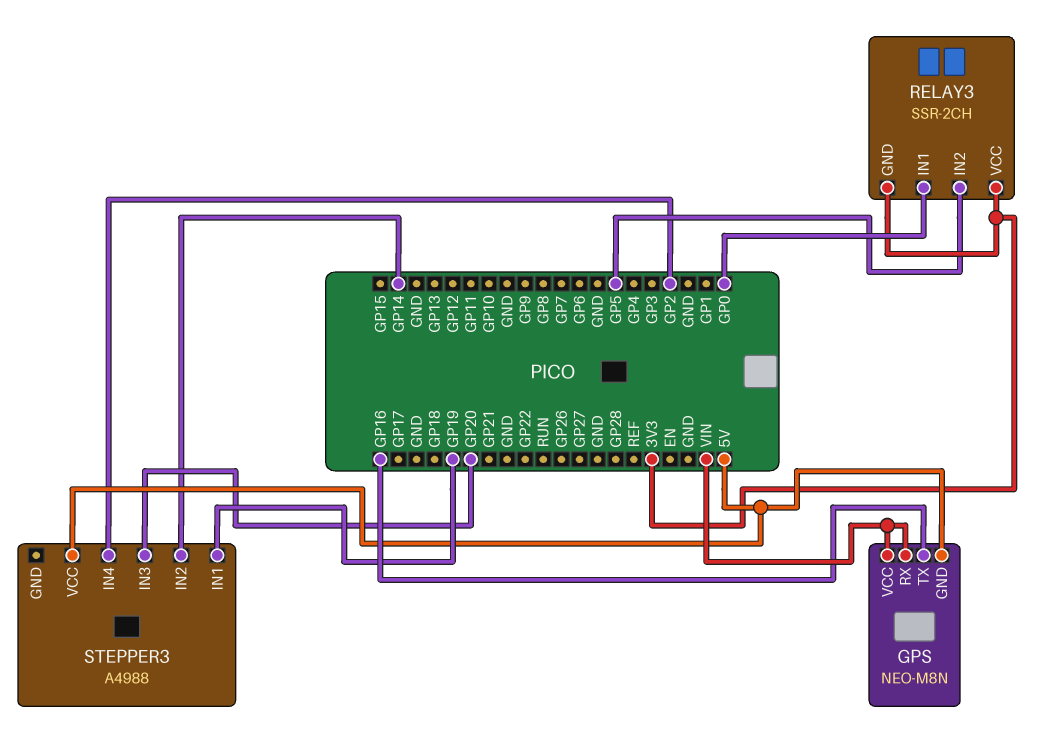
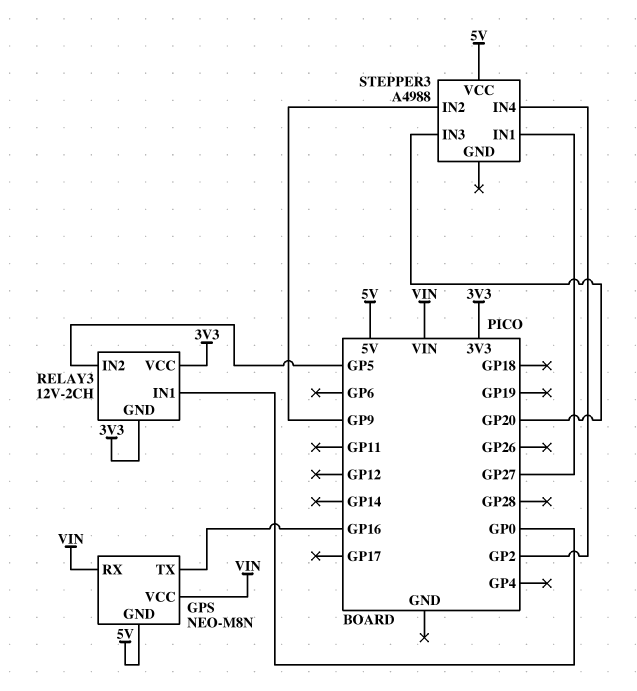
RELAY3: SSR-2CH -> 12V-2CH
STEPPER3 pin IN1: GP19 -> GP27
STEPPER3 pin IN2: GP14 -> GP9

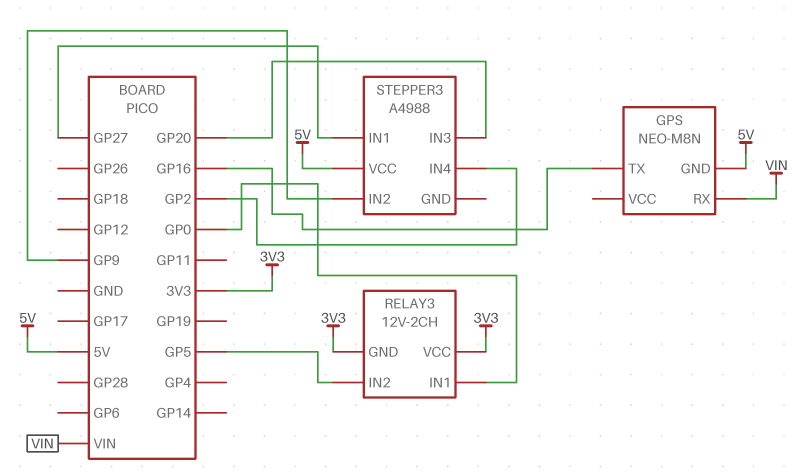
GPS pin VCC: VIN -> none

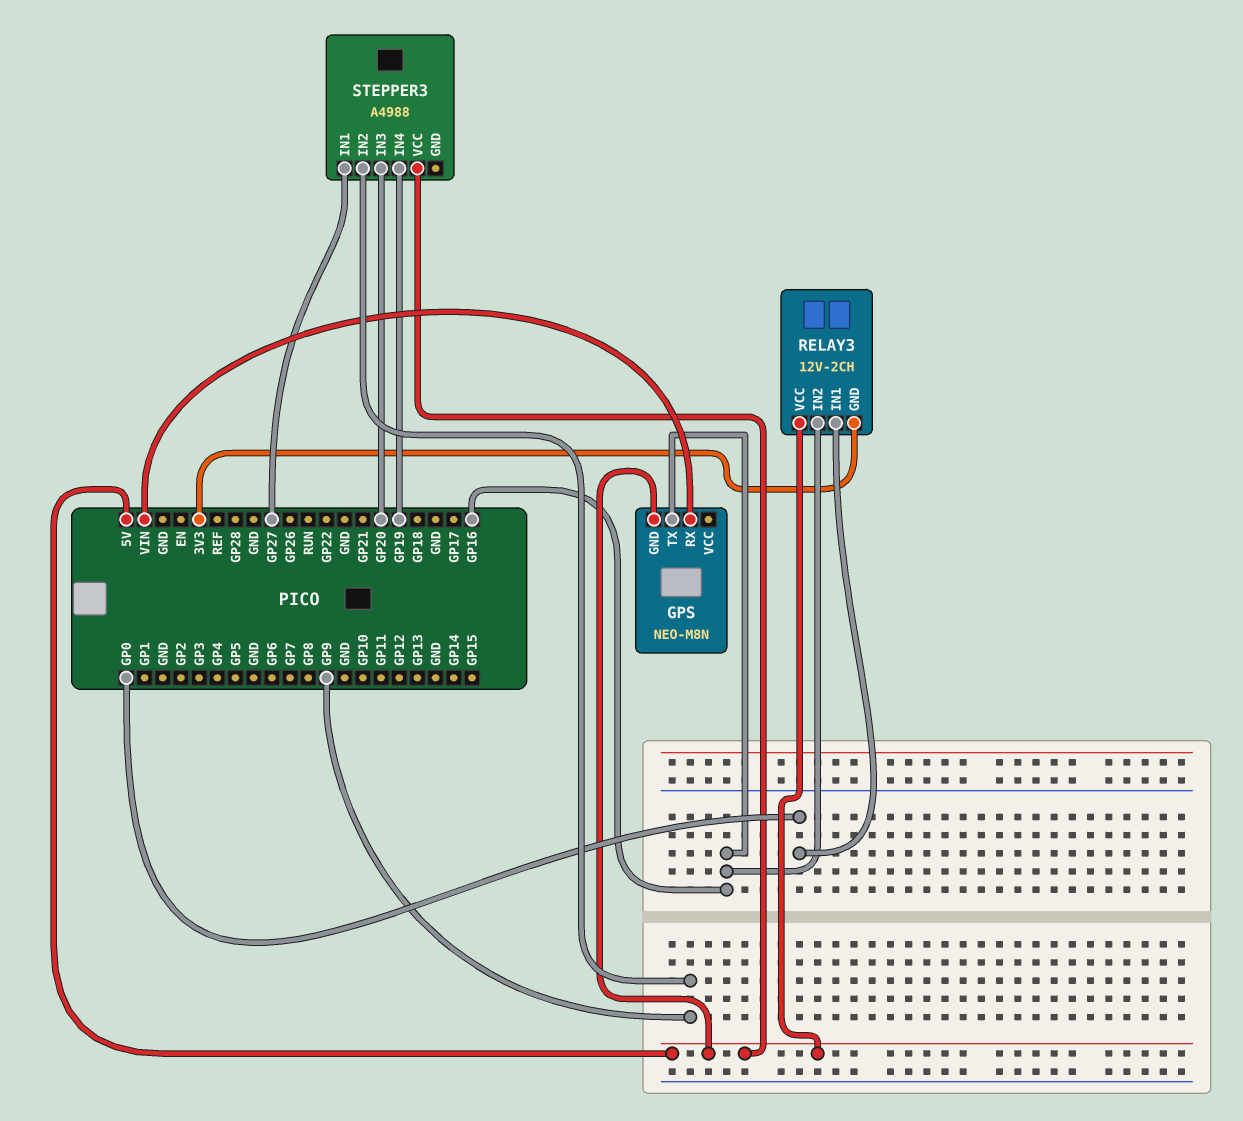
RELAY3 pin IN2: GP5 -> GP16
RELAY3 pin VCC: 3V3 -> 5V
STEPPER3 pin IN4: GP2 -> GP19

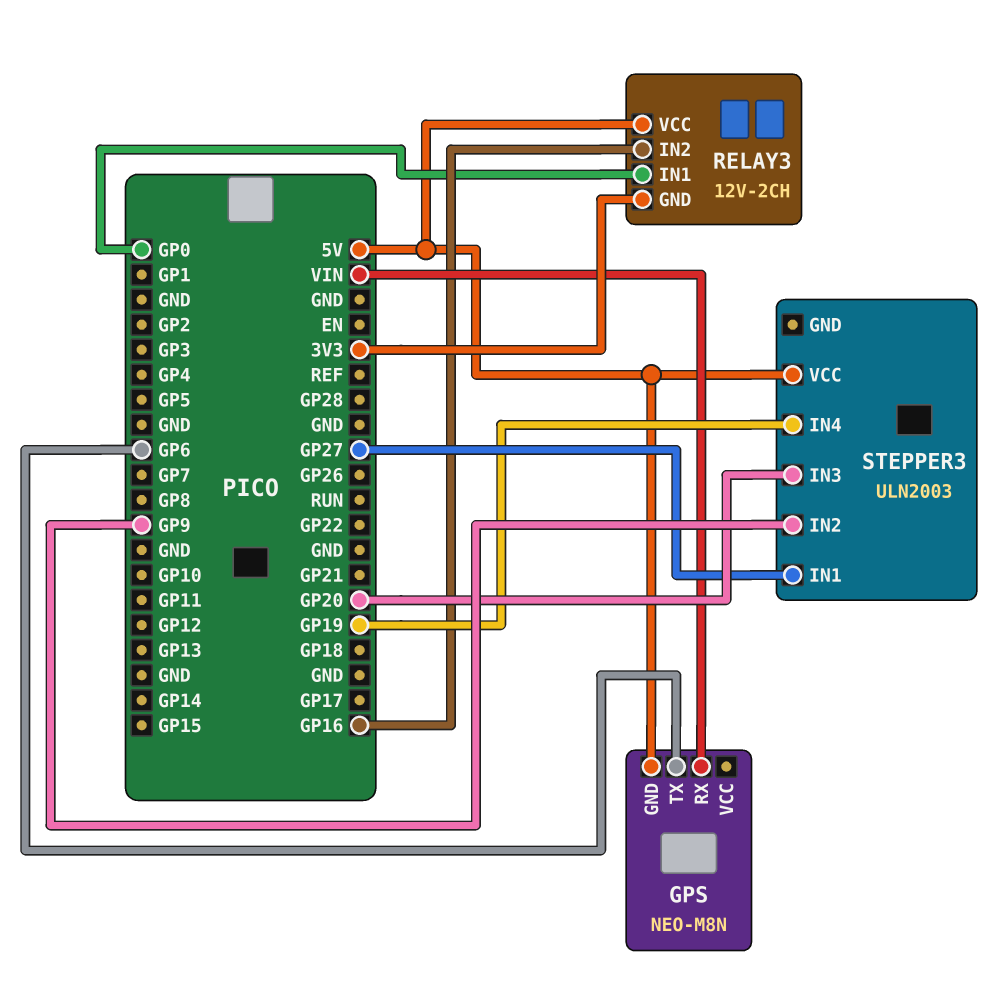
GPS pin TX: GP16 -> GP6
STEPPER3: A4988 -> ULN2003

